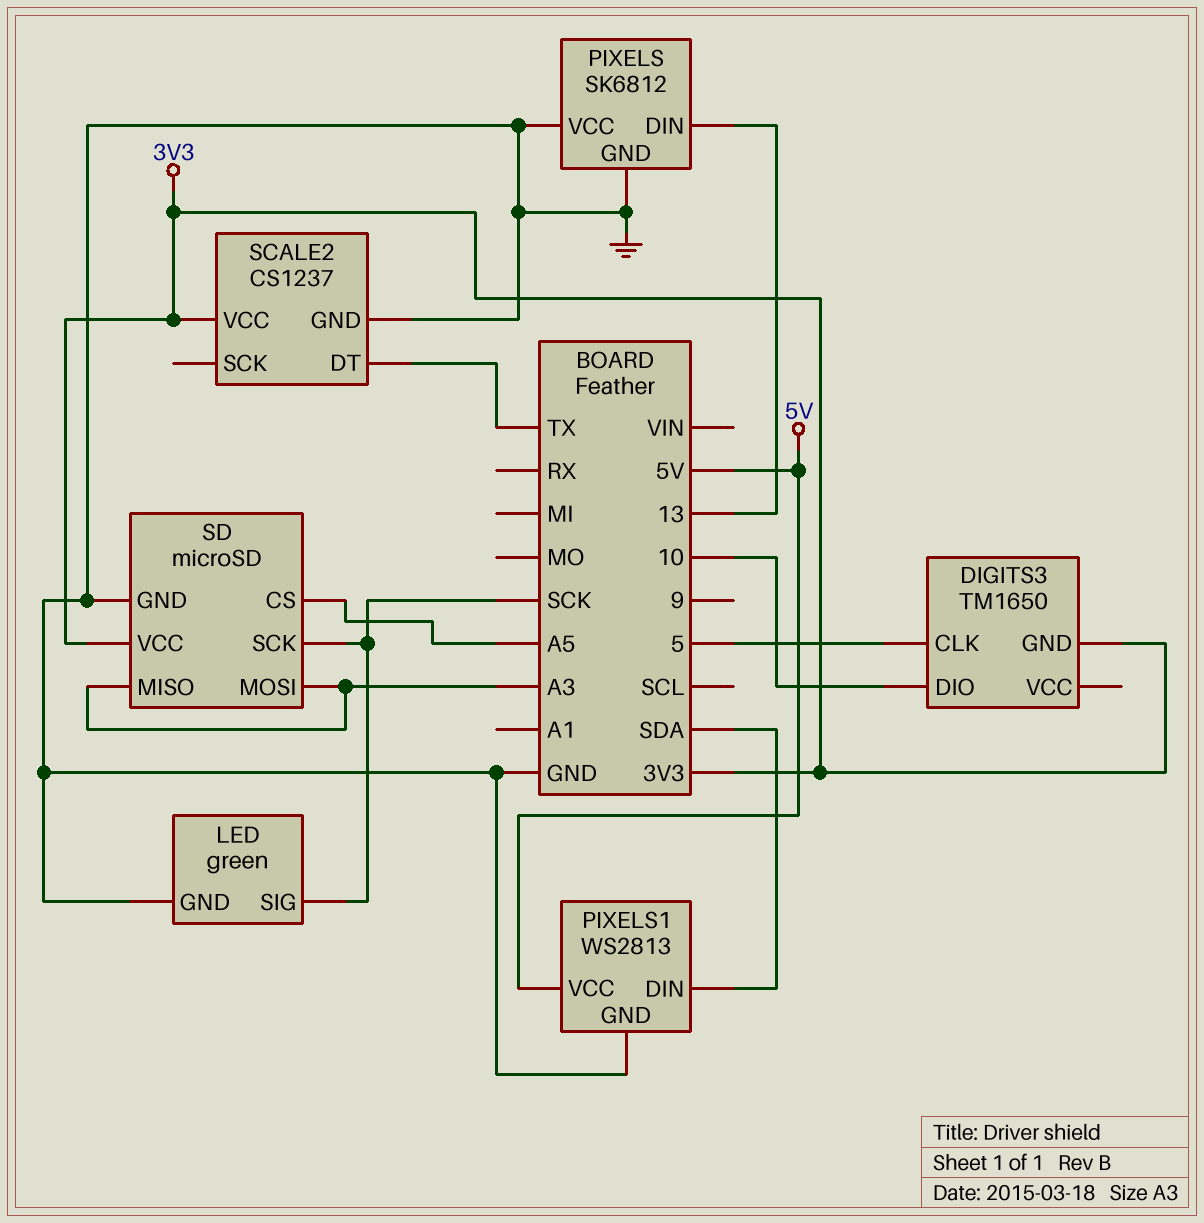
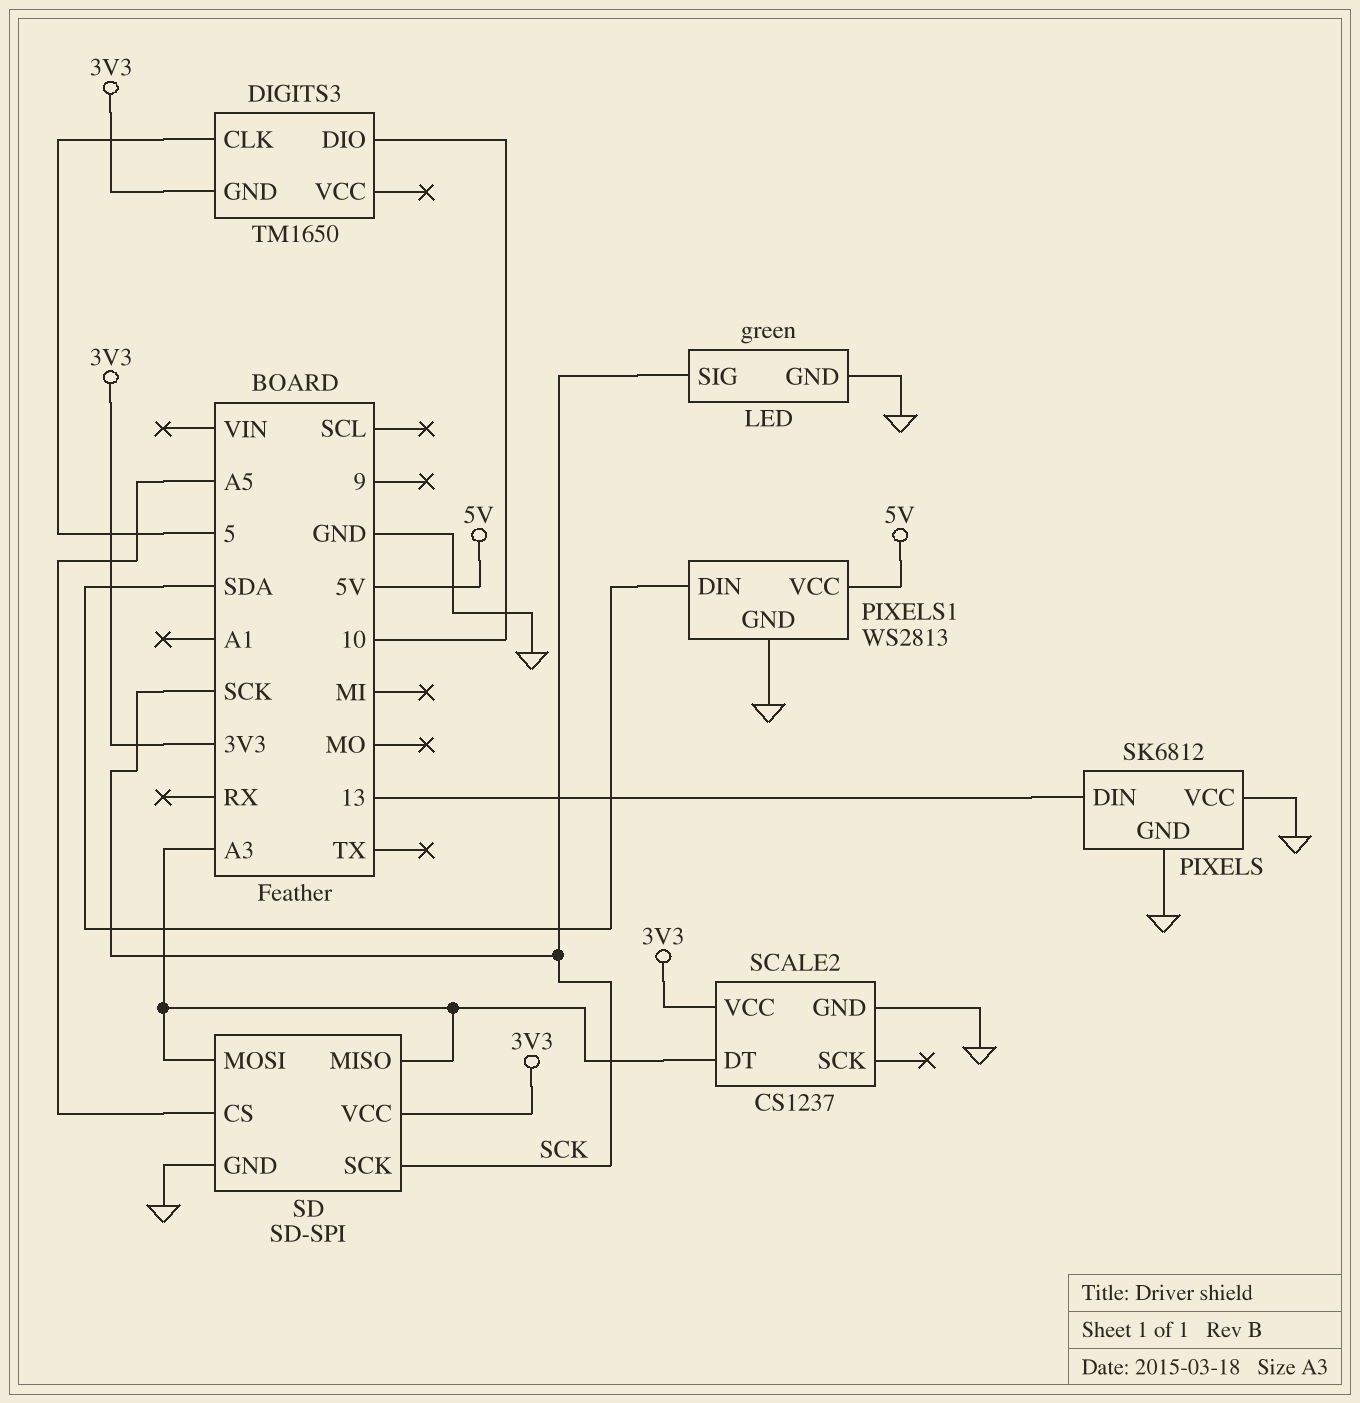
SCALE2 pin DT: TX -> A3
SD: microSD -> SD-SPI

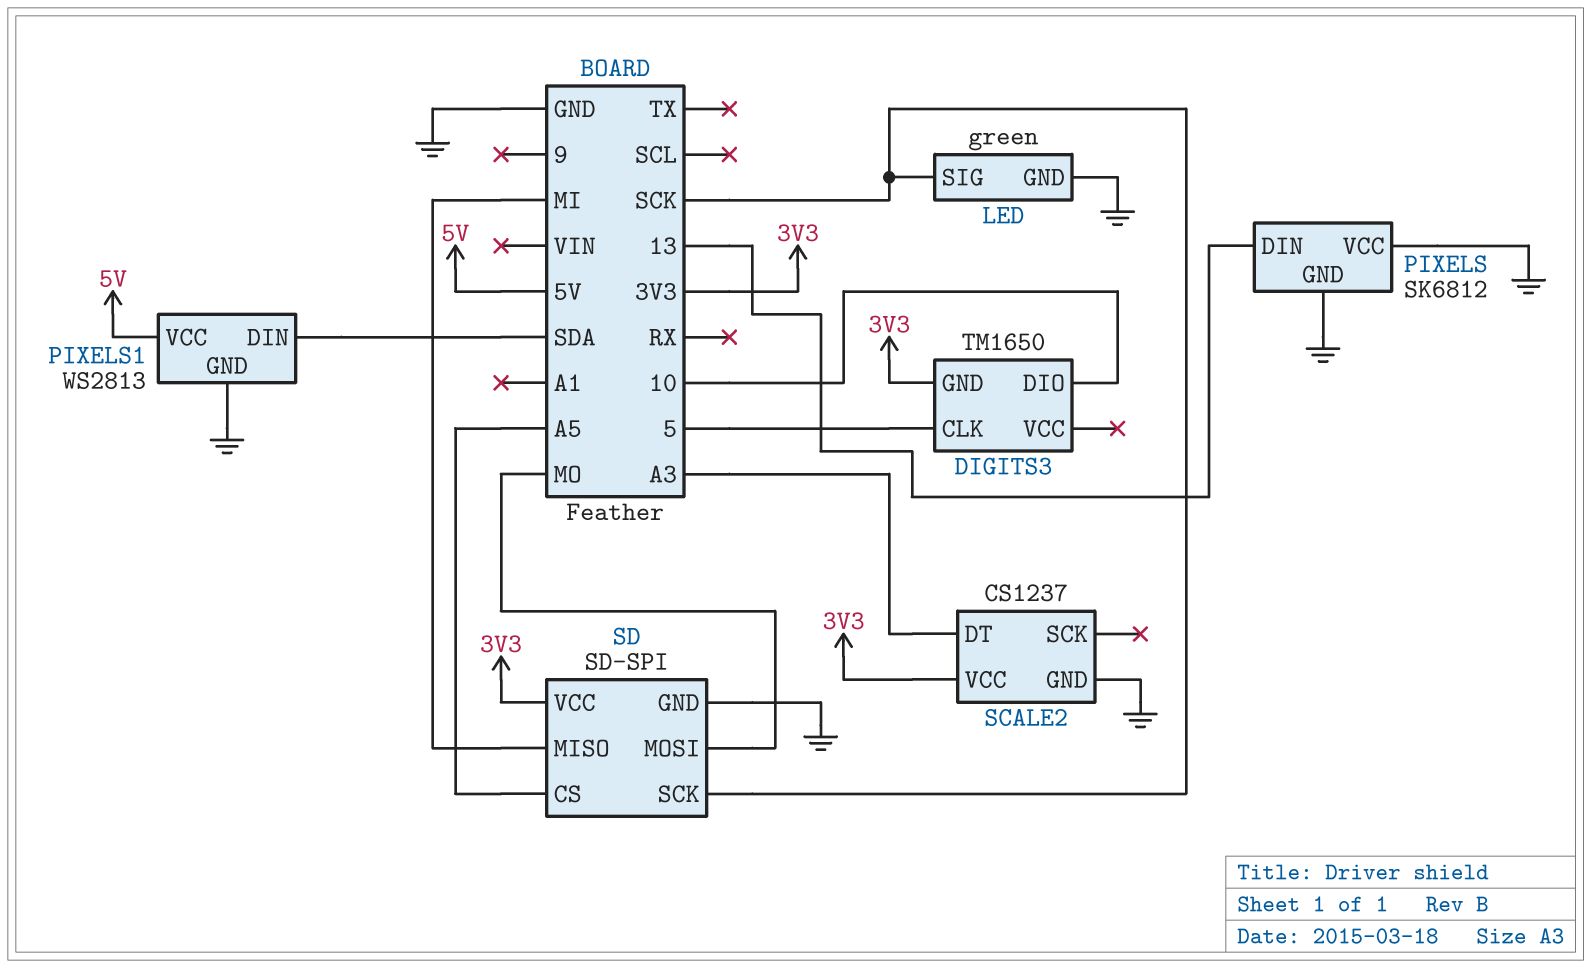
SD pin MISO: A3 -> MI
SD pin MOSI: A3 -> MO

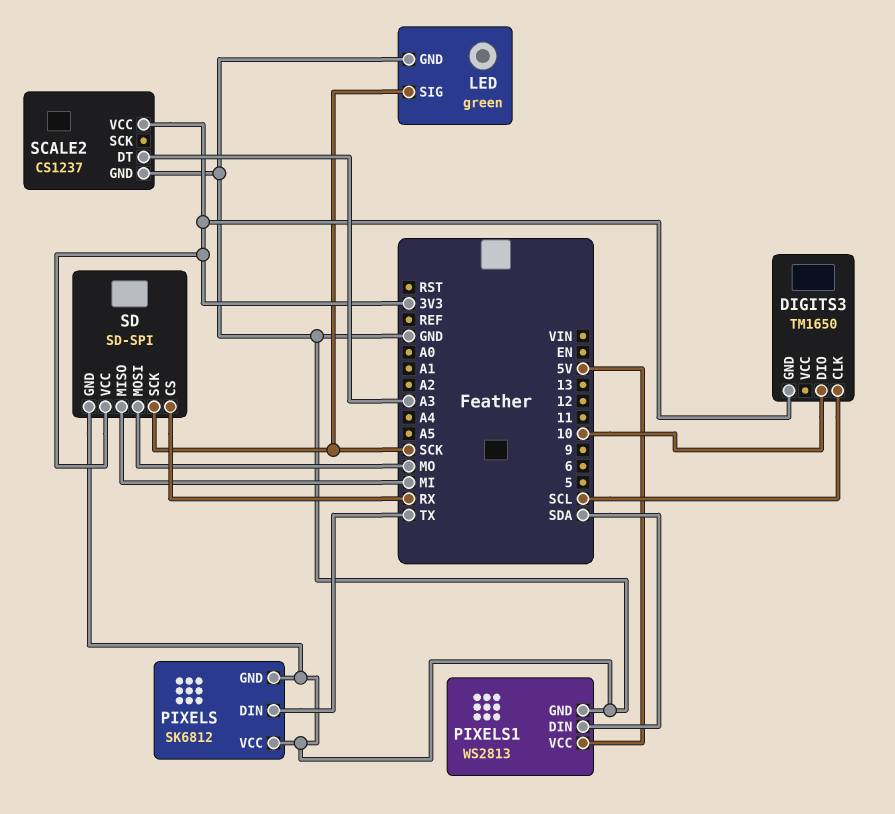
DIGITS3 pin CLK: 5 -> SCL
PIXELS pin DIN: 13 -> TX
SD pin CS: A5 -> RX

